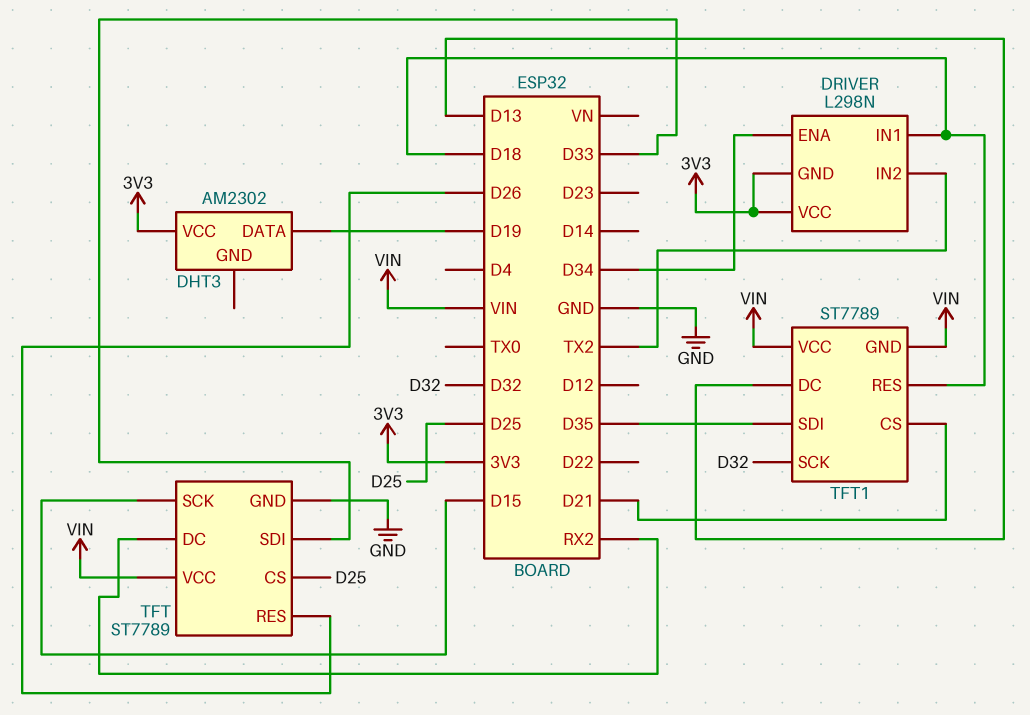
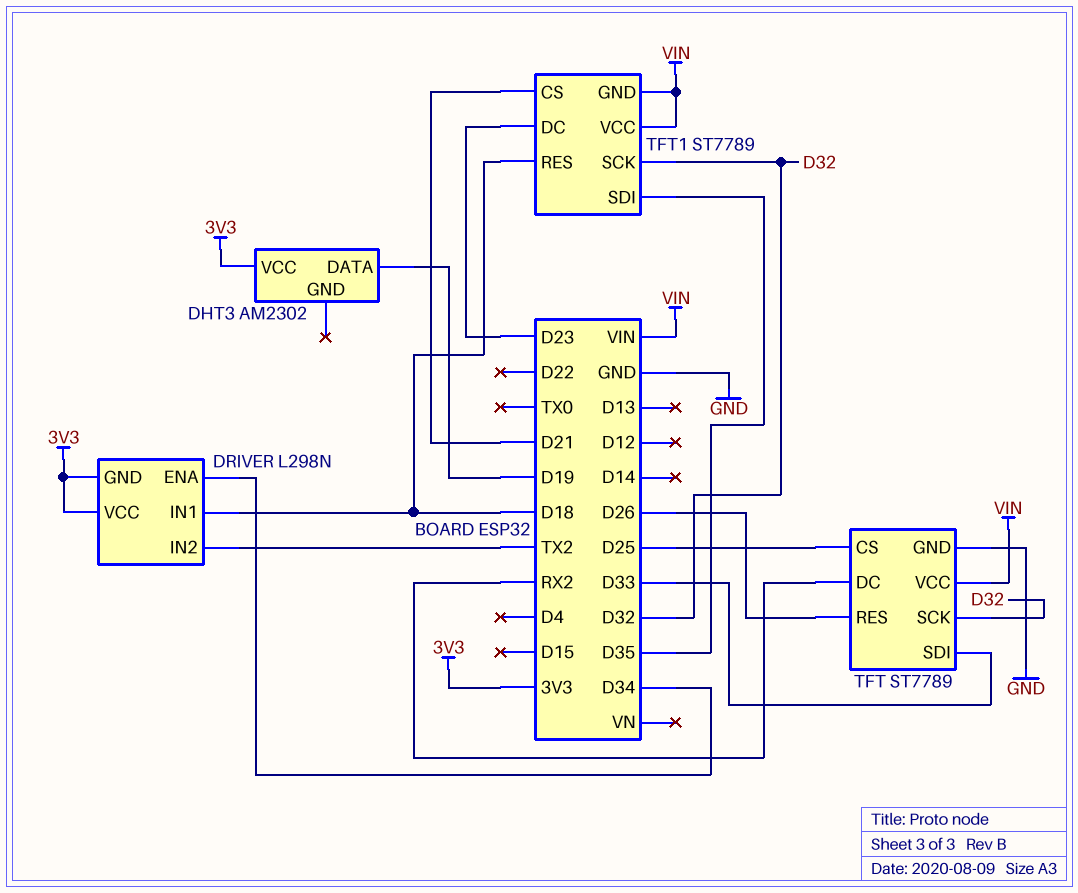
TFT pin SCK: D15 -> D32
TFT1 pin DC: D13 -> D23

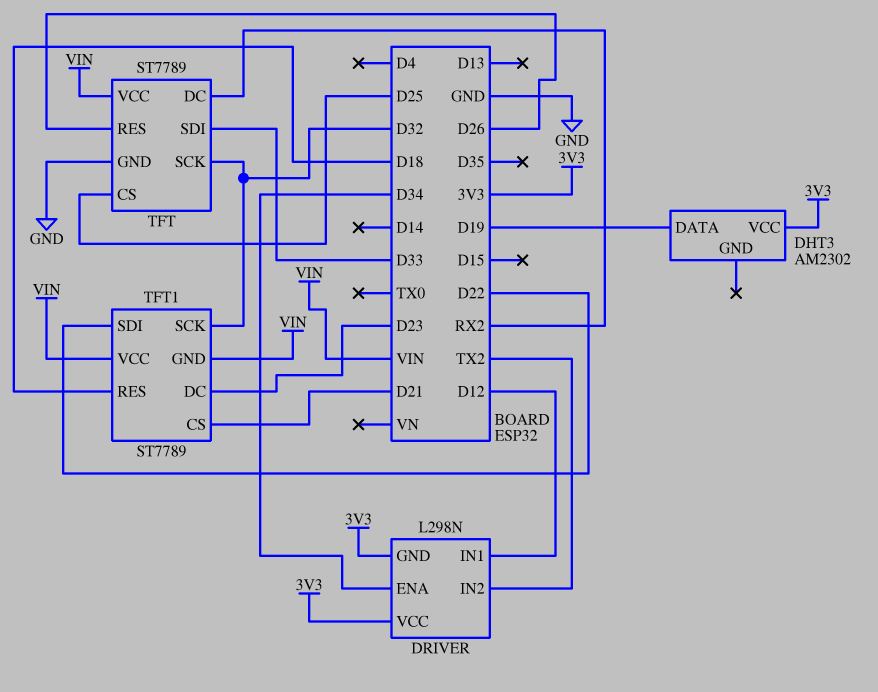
DRIVER pin IN1: D18 -> D12
TFT1 pin SDI: D35 -> D22

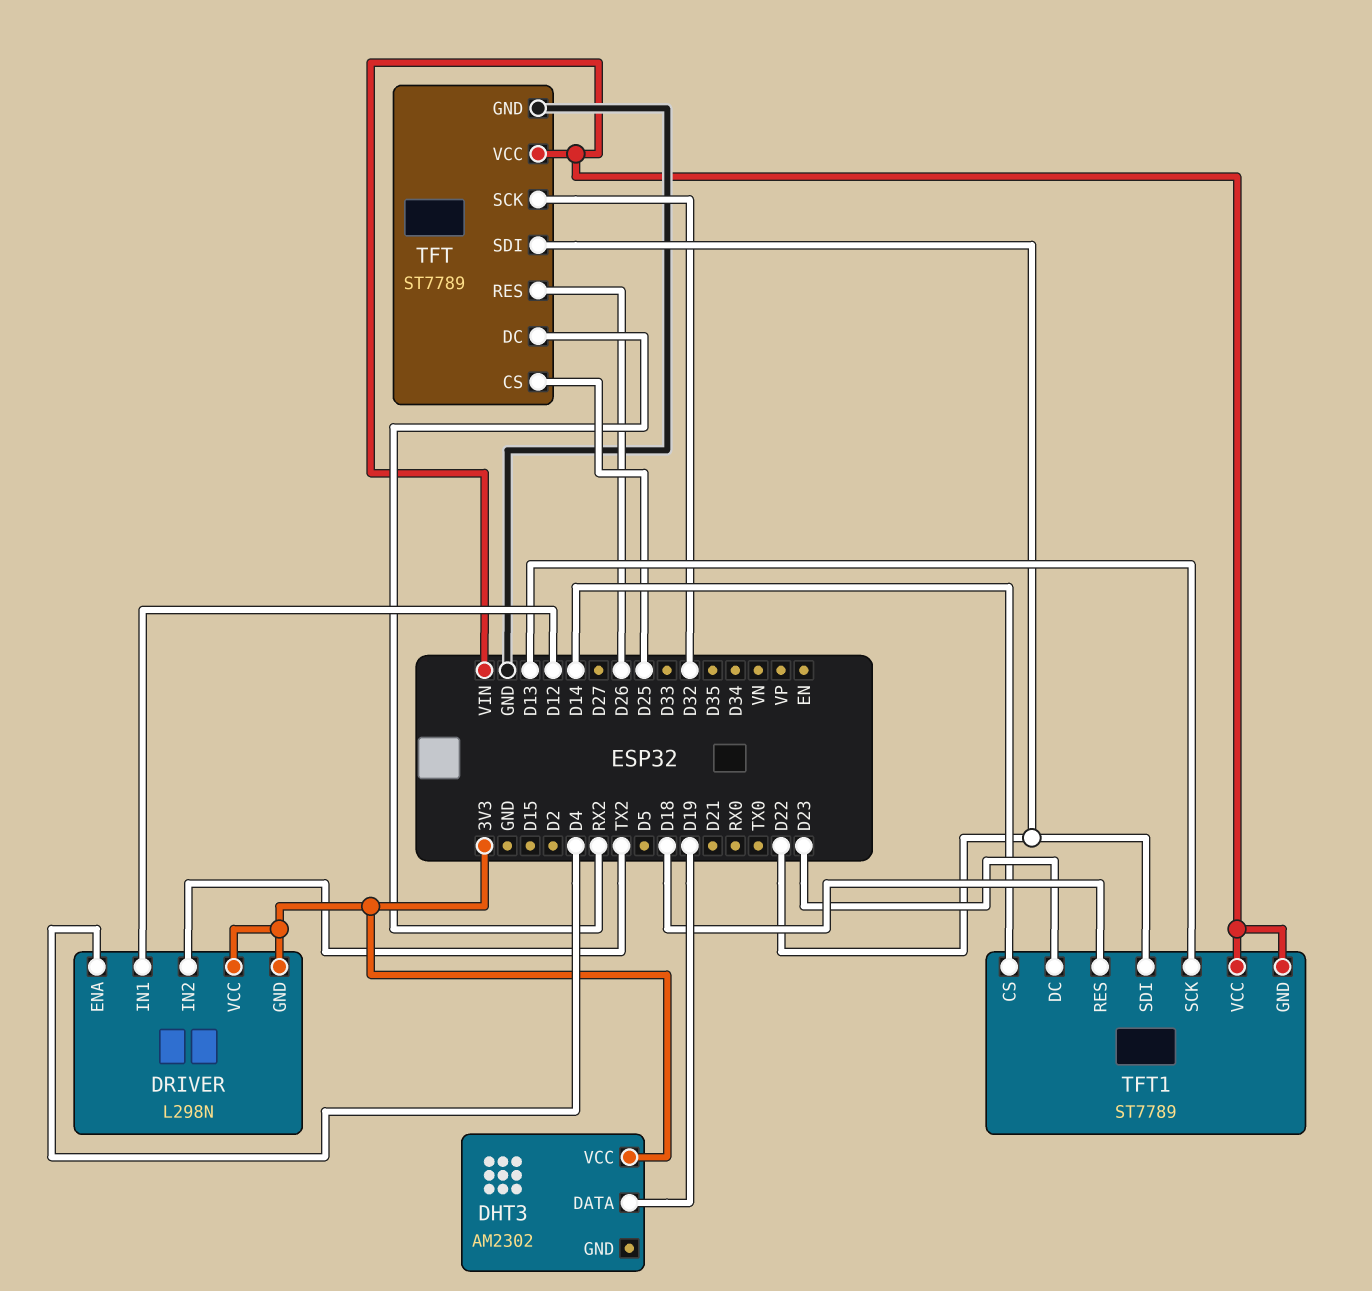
DRIVER pin ENA: D34 -> D4
TFT pin SDI: D33 -> D22
TFT1 pin CS: D21 -> D14
TFT1 pin SCK: D32 -> D13

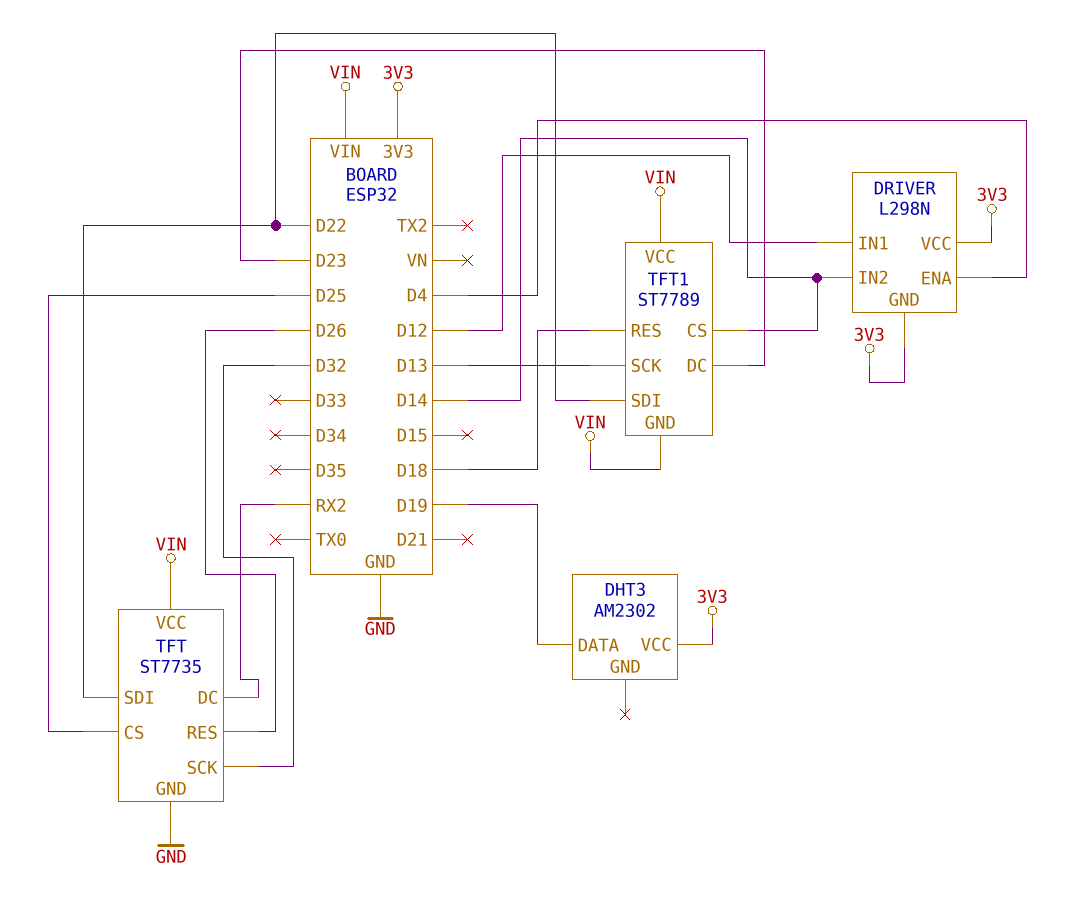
DRIVER pin IN2: TX2 -> D14
TFT: ST7789 -> ST7735

